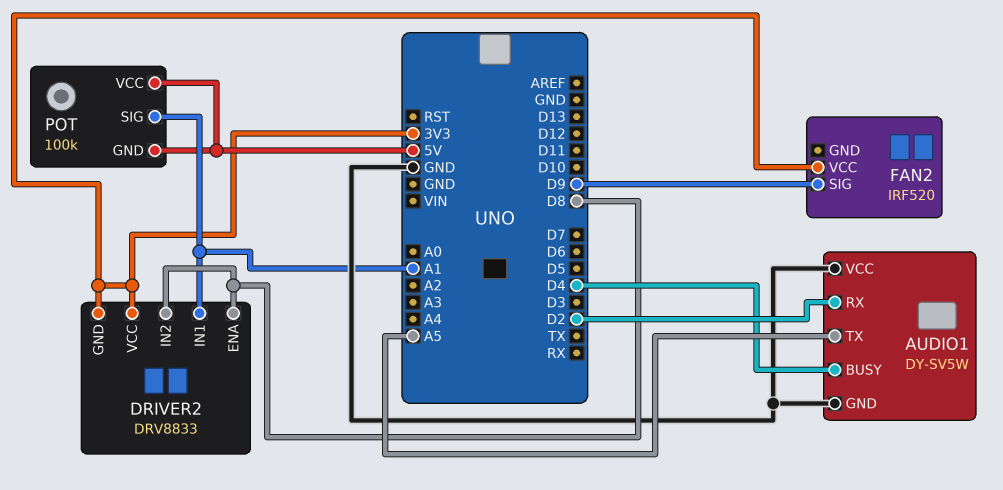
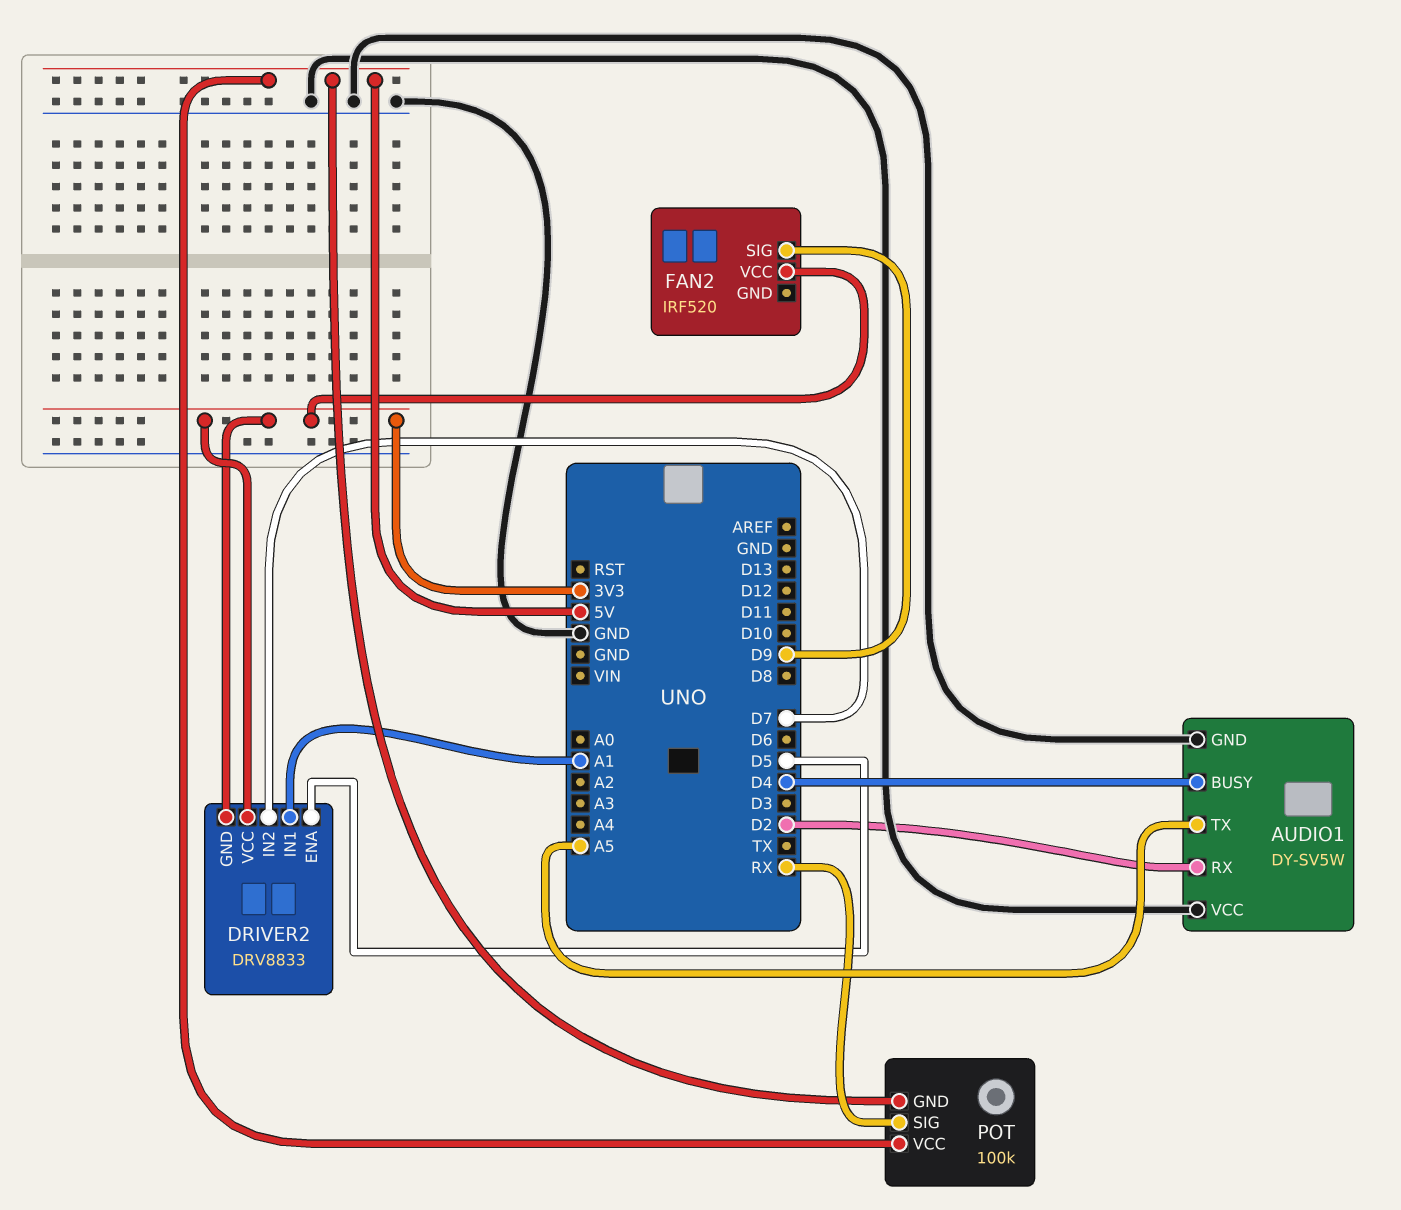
DRIVER2 pin ENA: D8 -> D5
DRIVER2 pin IN2: D8 -> D7
POT pin SIG: A1 -> RX

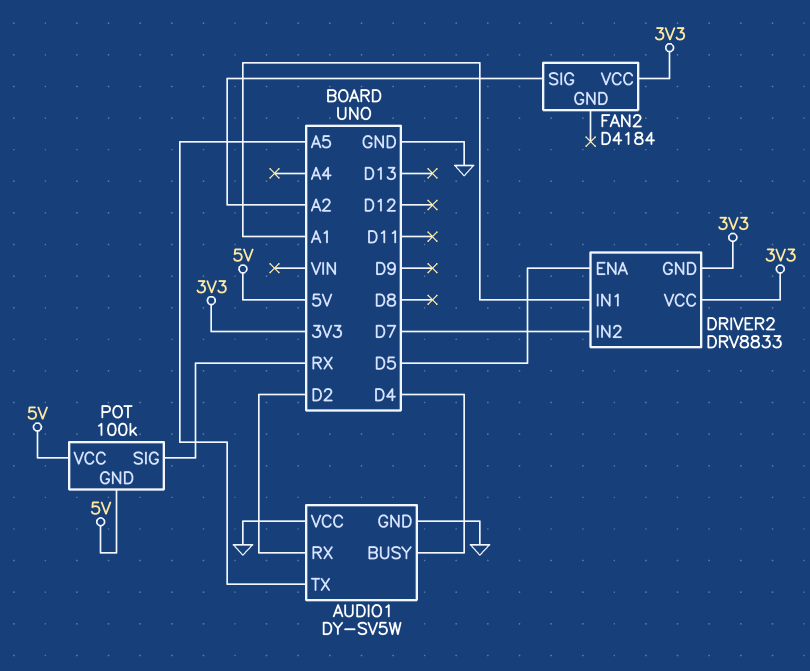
FAN2: IRF520 -> D4184
FAN2 pin SIG: D9 -> A2

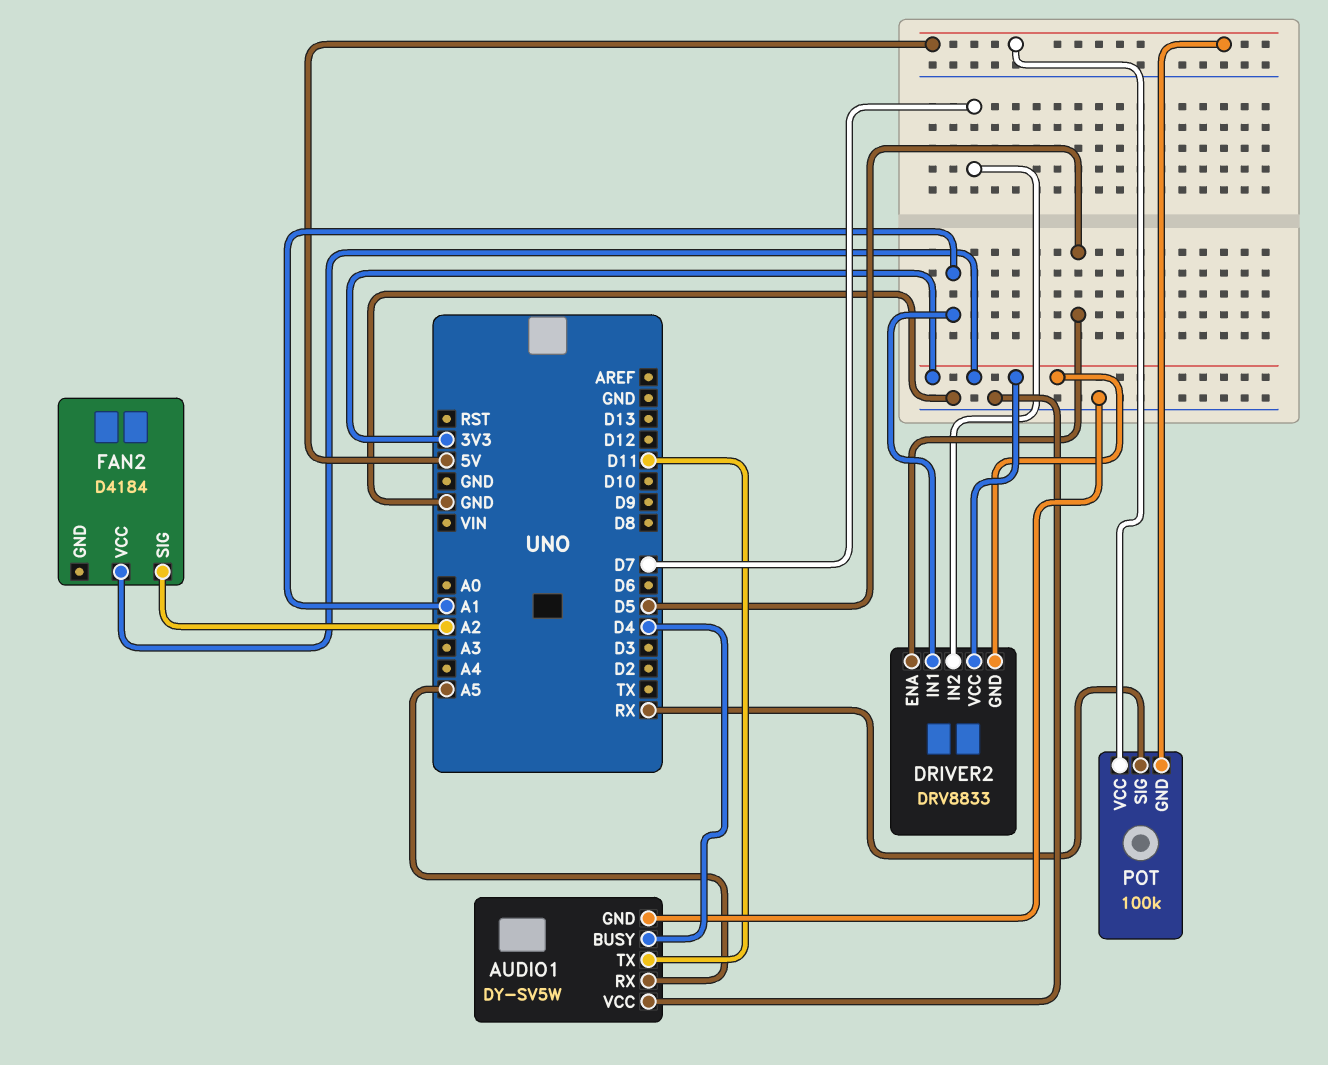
AUDIO1 pin RX: D2 -> A5
AUDIO1 pin TX: A5 -> D11

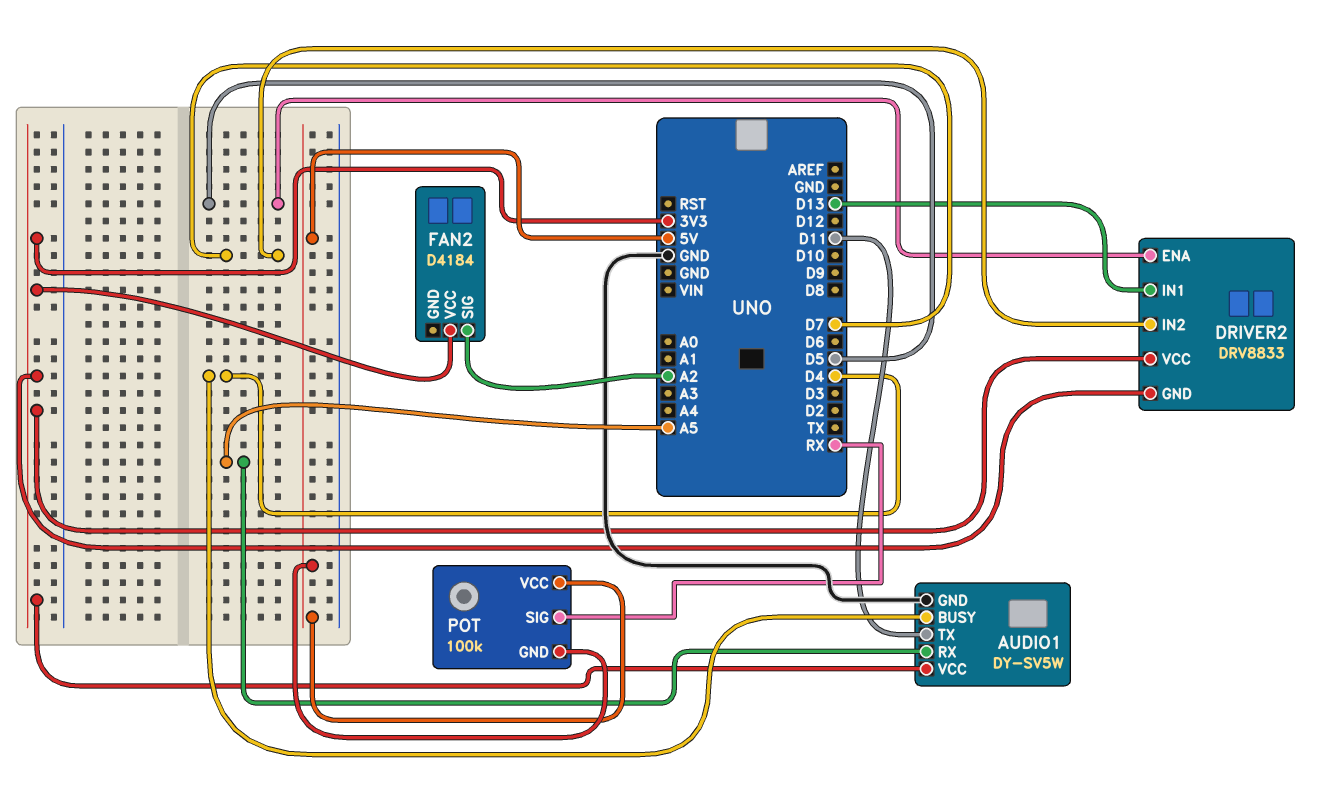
AUDIO1 pin VCC: GND -> 3V3
DRIVER2 pin IN1: A1 -> D13

